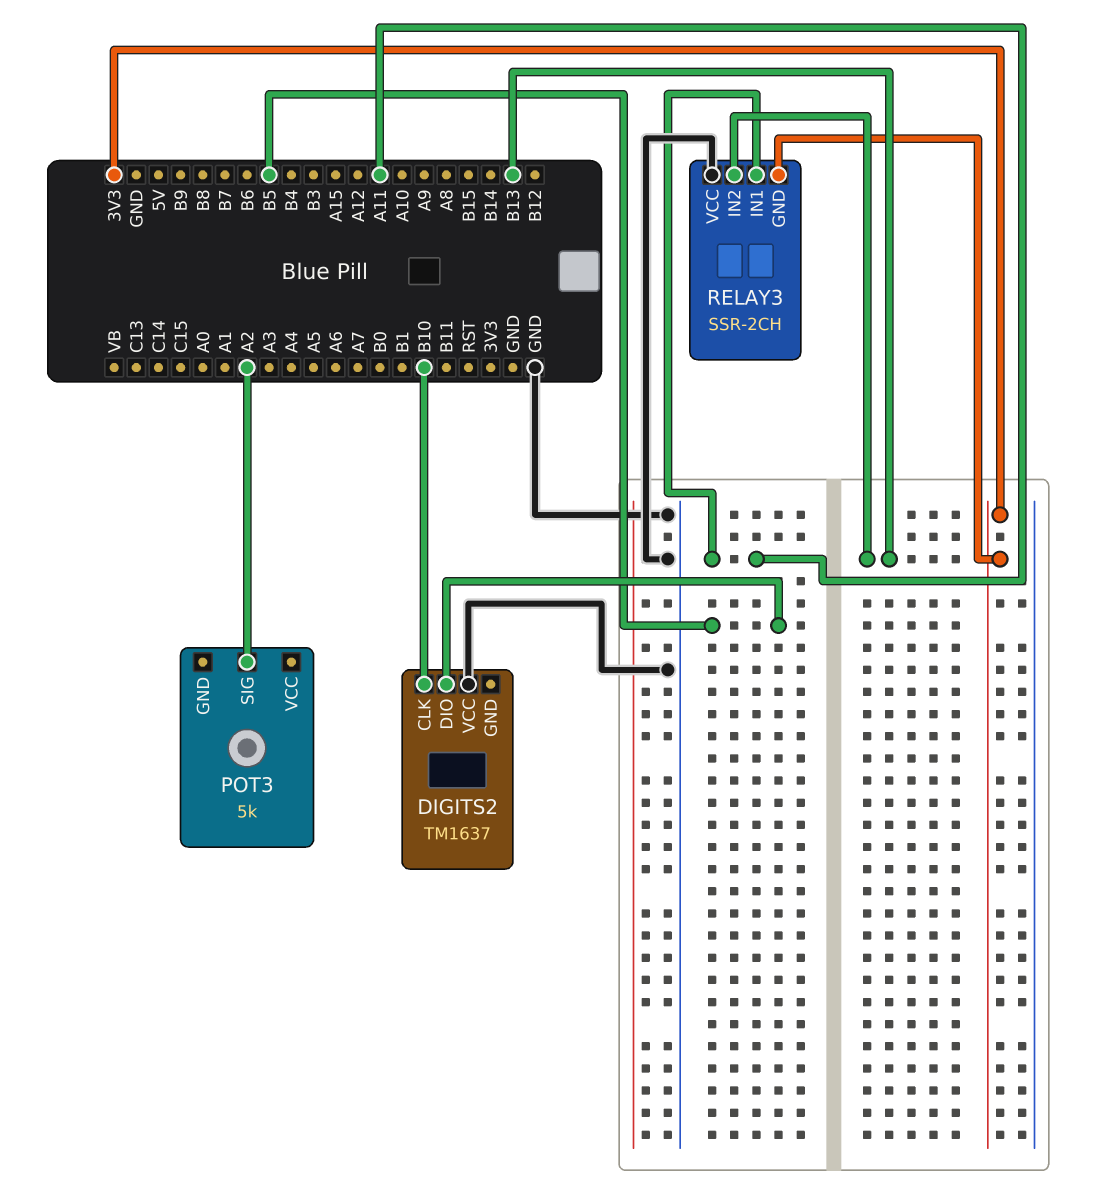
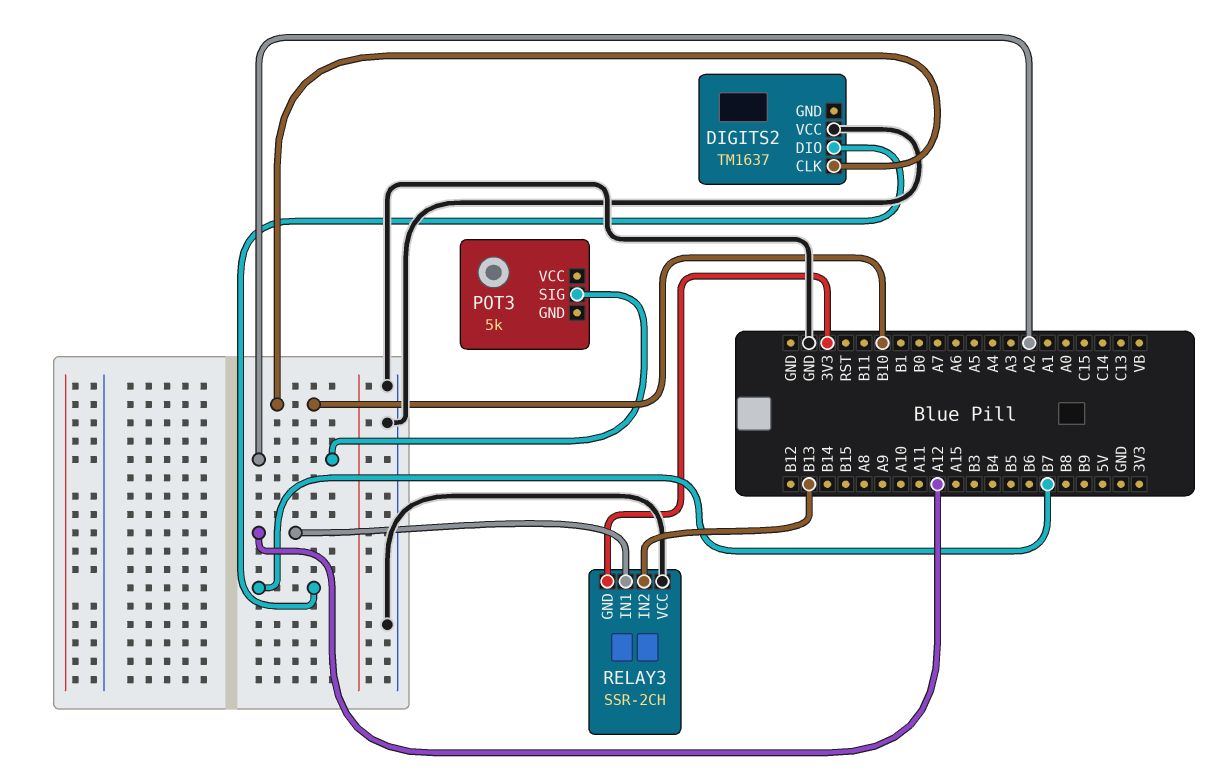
DIGITS2 pin DIO: B5 -> B7
RELAY3 pin IN1: A11 -> A12

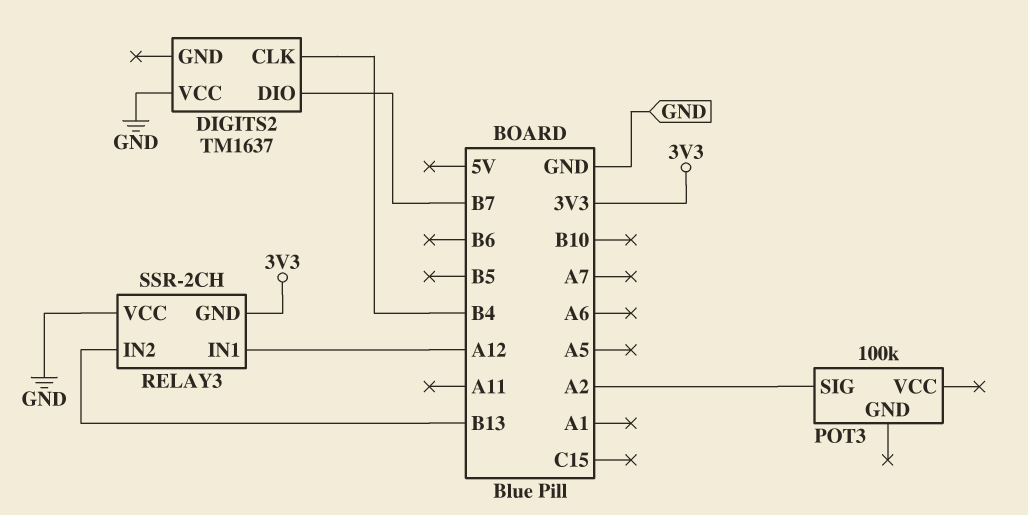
DIGITS2 pin CLK: B10 -> B4
POT3: 5k -> 100k

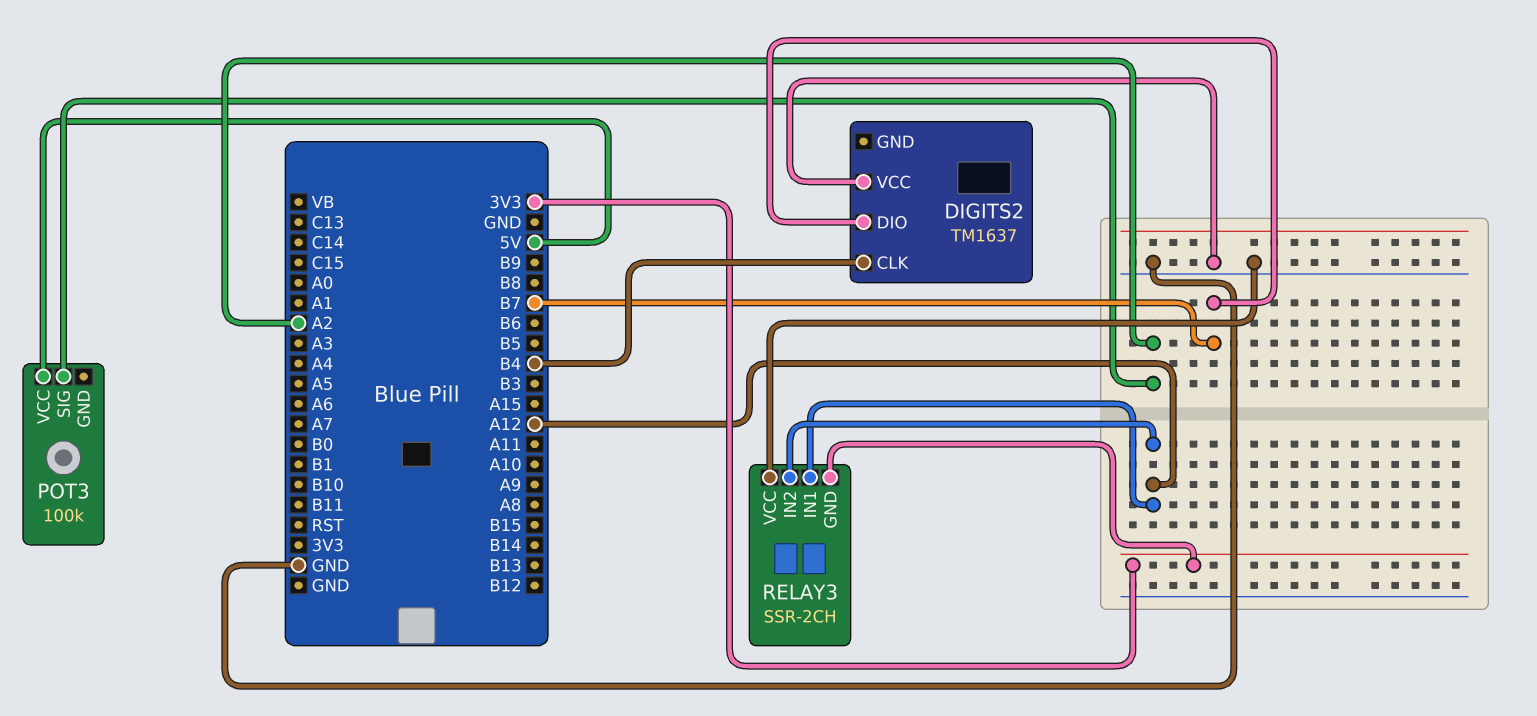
POT3 pin VCC: none -> 5V
RELAY3 pin IN2: B13 -> A12

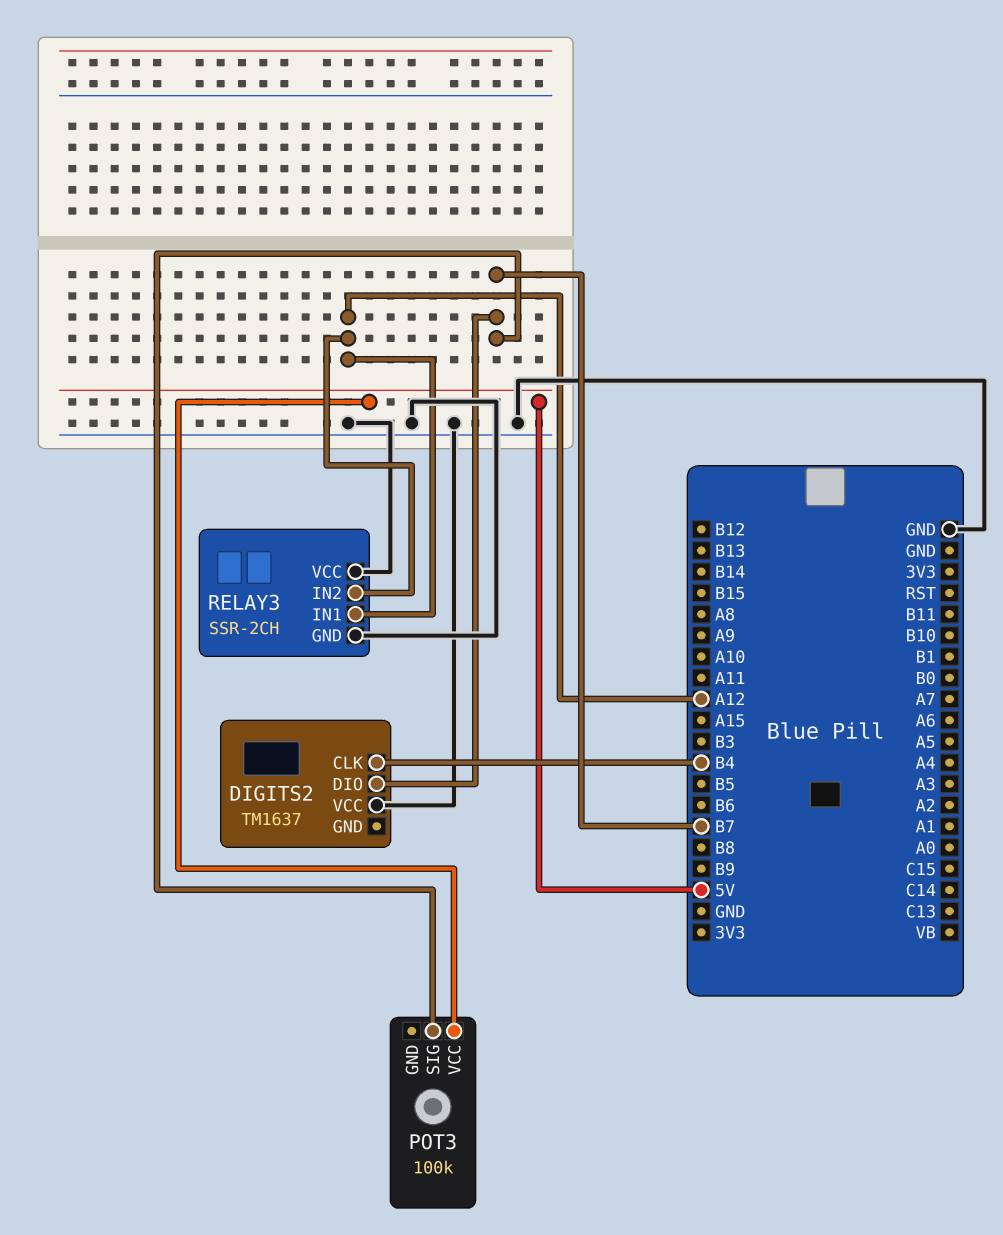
POT3 pin SIG: A2 -> B7
RELAY3 pin GND: 3V3 -> GND

